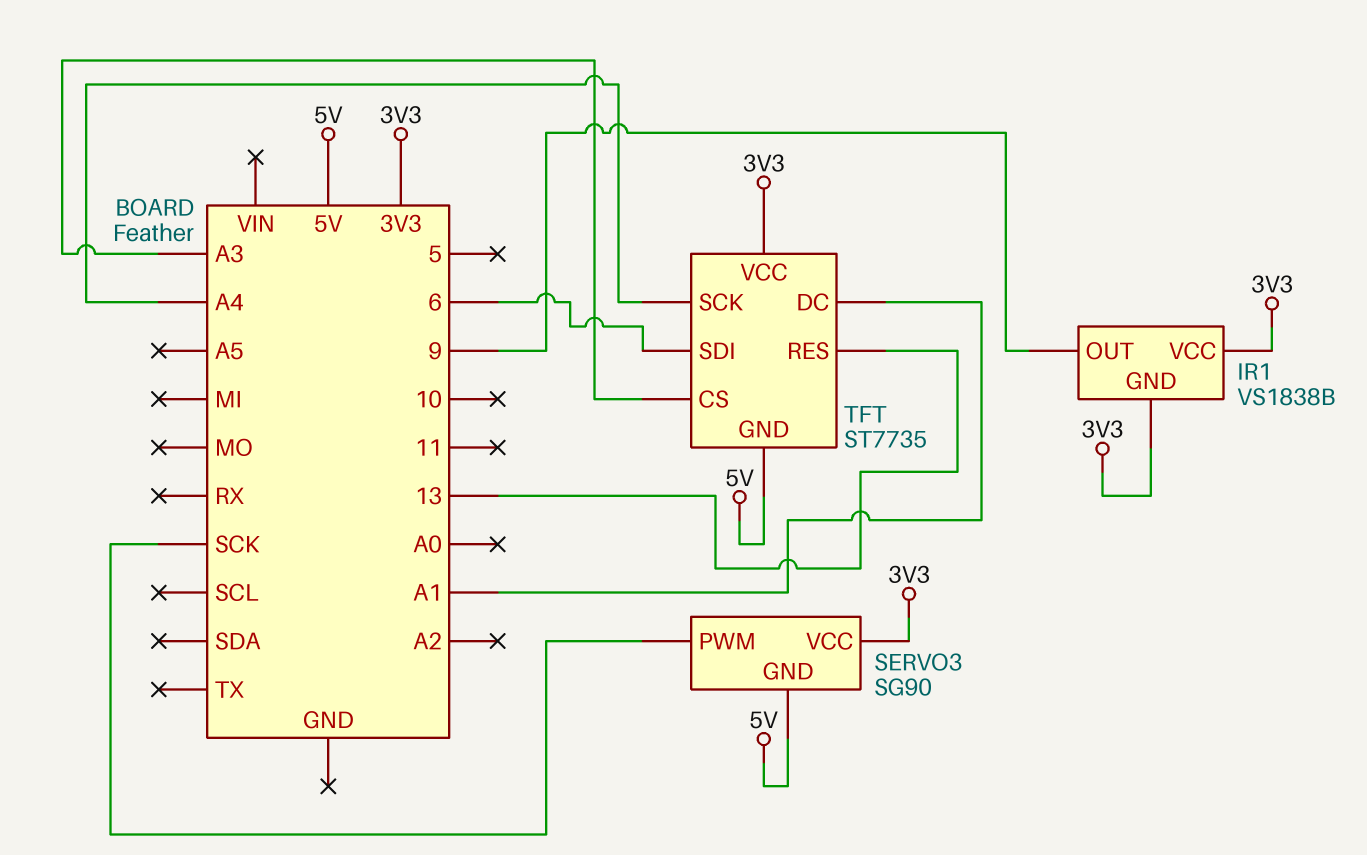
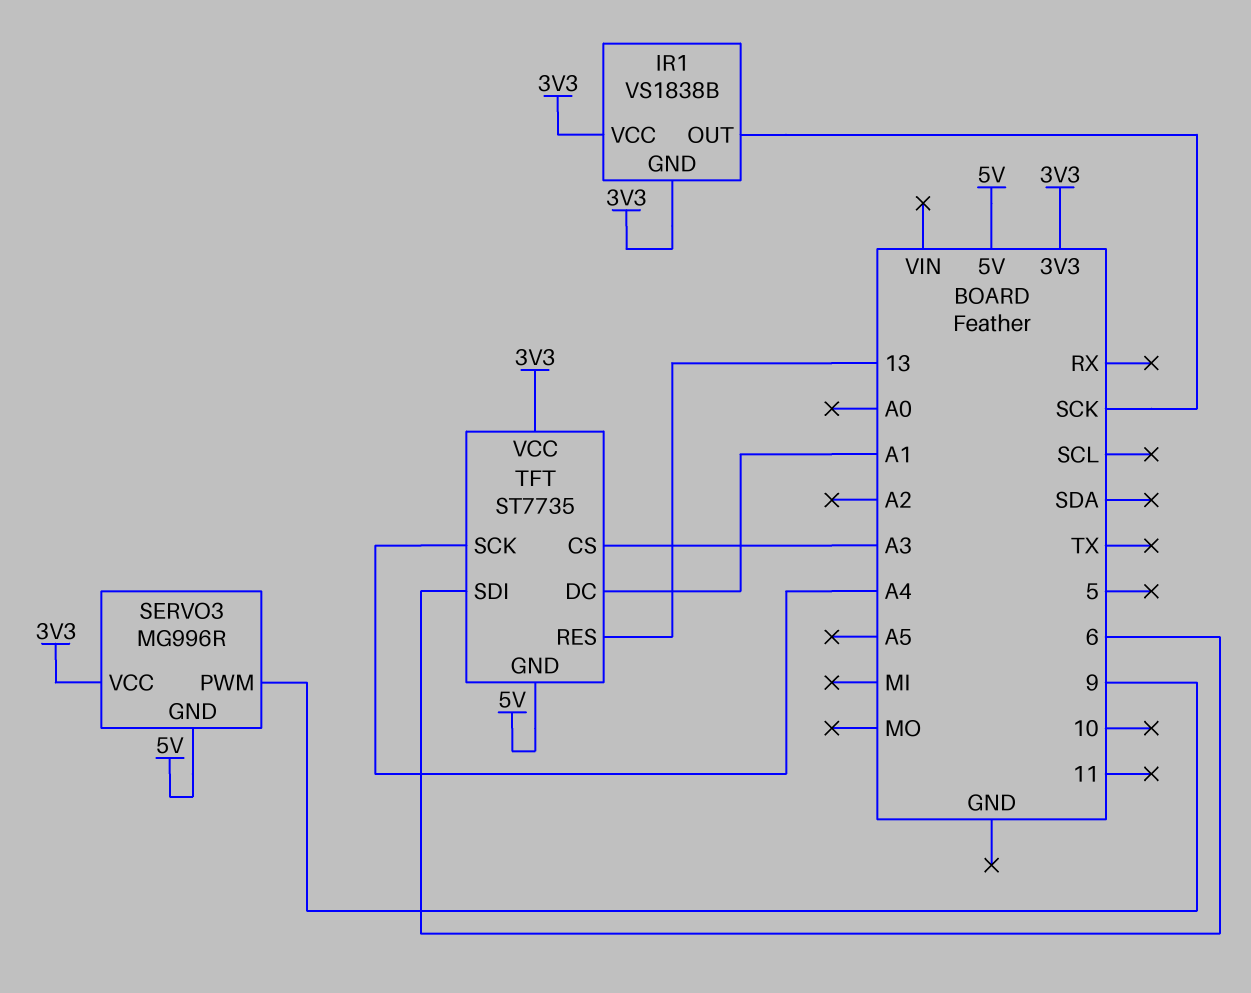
IR1 pin OUT: 9 -> SCK
SERVO3: SG90 -> MG996R
SERVO3 pin PWM: SCK -> 9

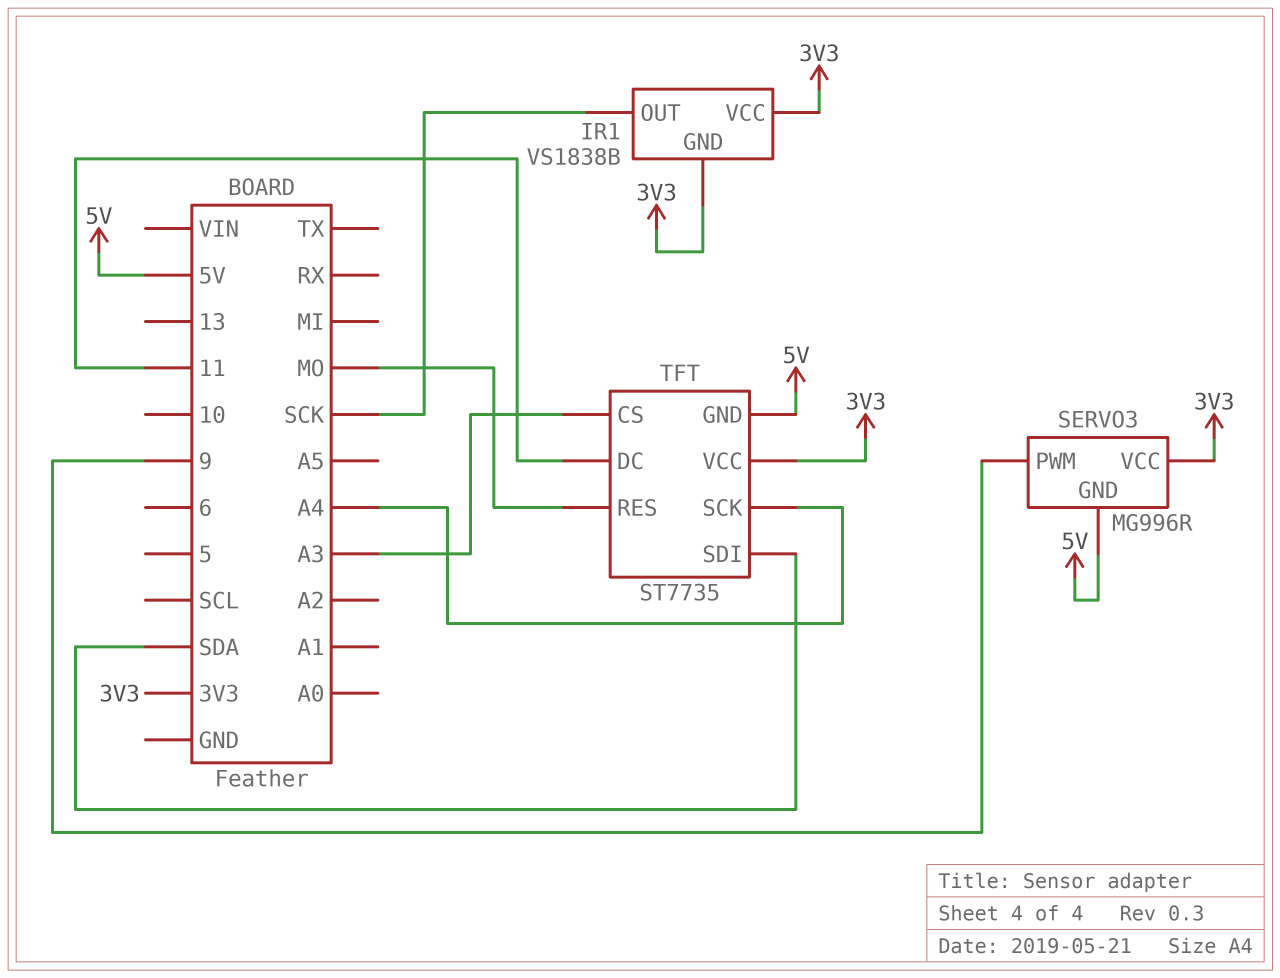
TFT pin DC: A1 -> 11
TFT pin RES: 13 -> MO
TFT pin SDI: 6 -> SDA

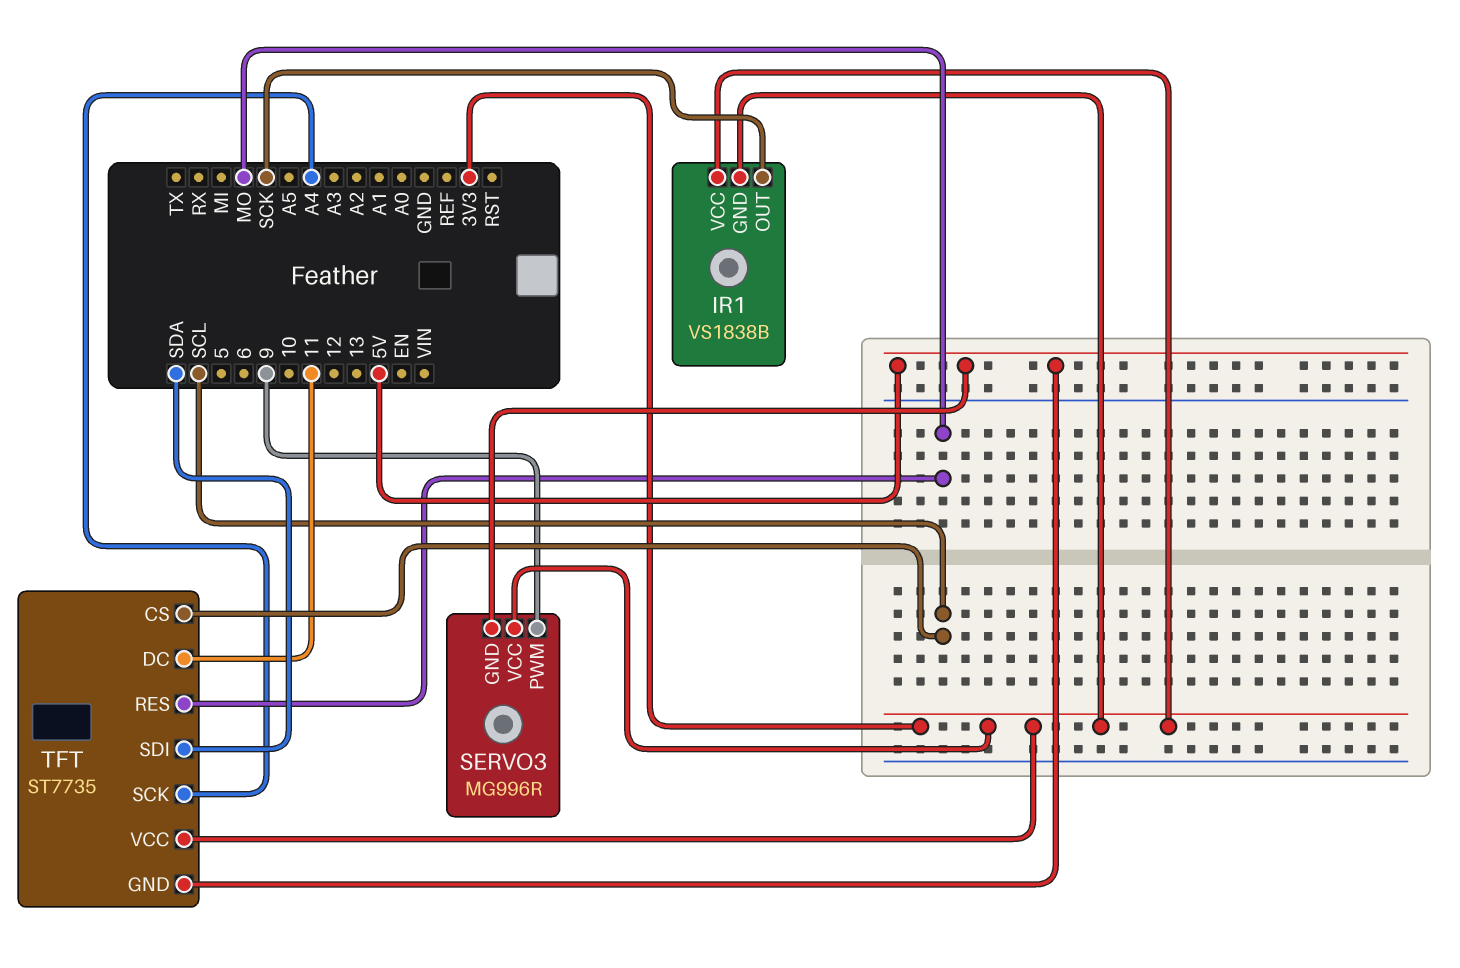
TFT pin CS: A3 -> SCL

